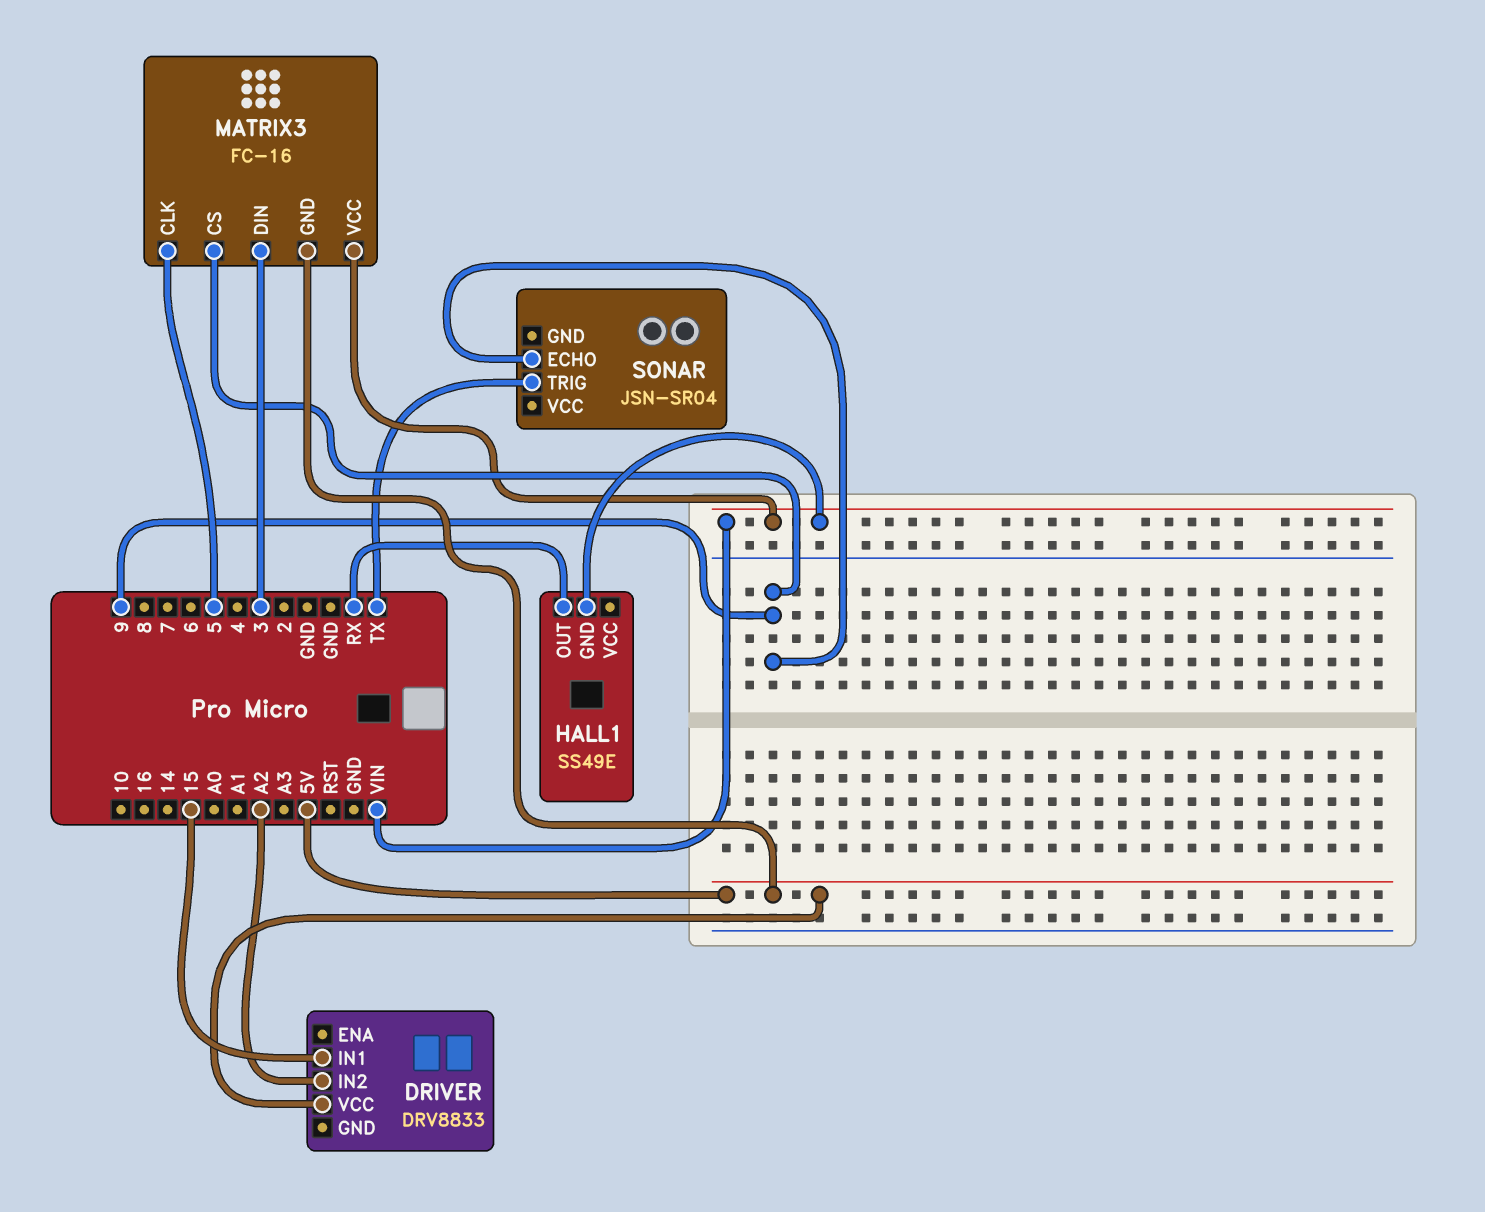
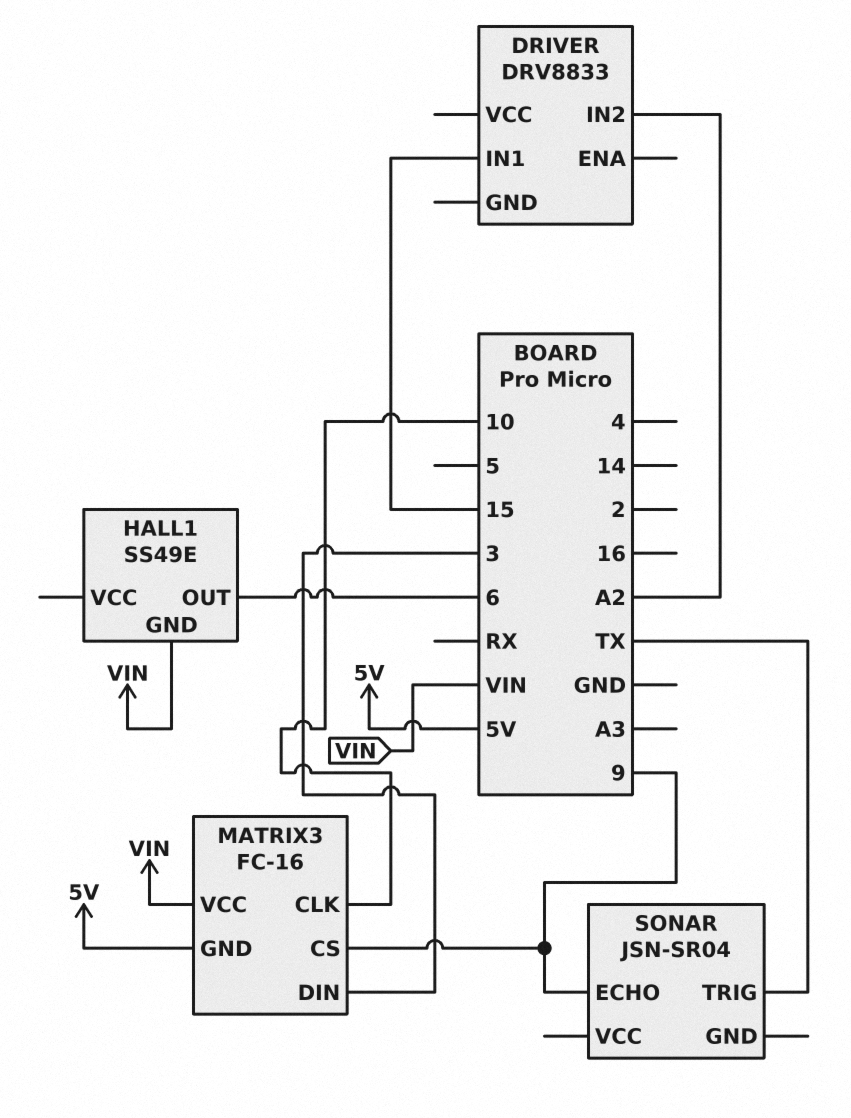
DRIVER pin VCC: 5V -> none
HALL1 pin OUT: RX -> 6
MATRIX3 pin CLK: 5 -> 10

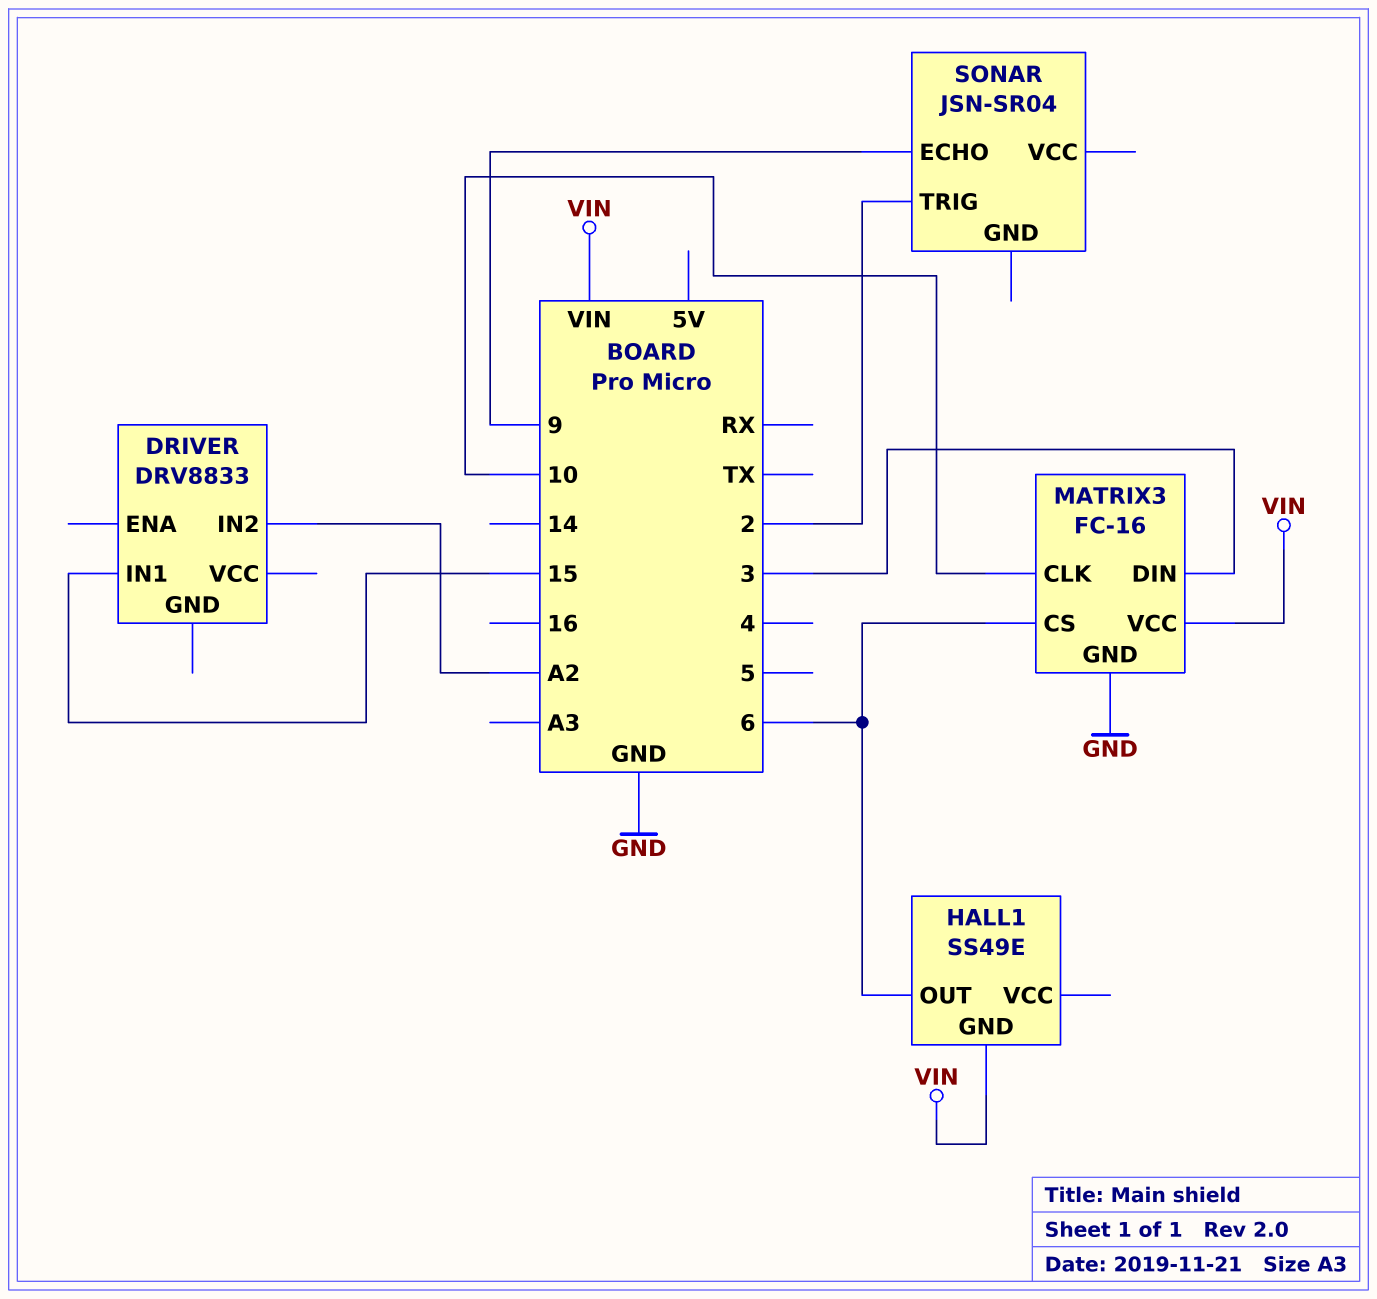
MATRIX3 pin CS: 9 -> 6
MATRIX3 pin GND: 5V -> GND
SONAR pin TRIG: TX -> 2

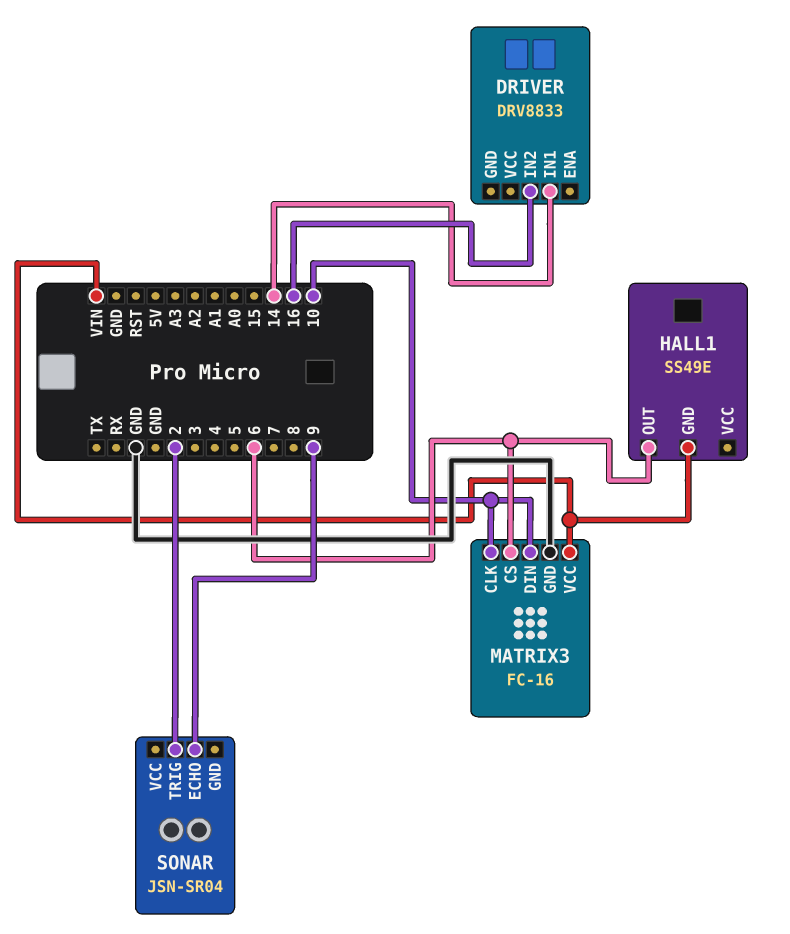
DRIVER pin IN1: 15 -> 14
DRIVER pin IN2: A2 -> 16
MATRIX3 pin DIN: 3 -> 10

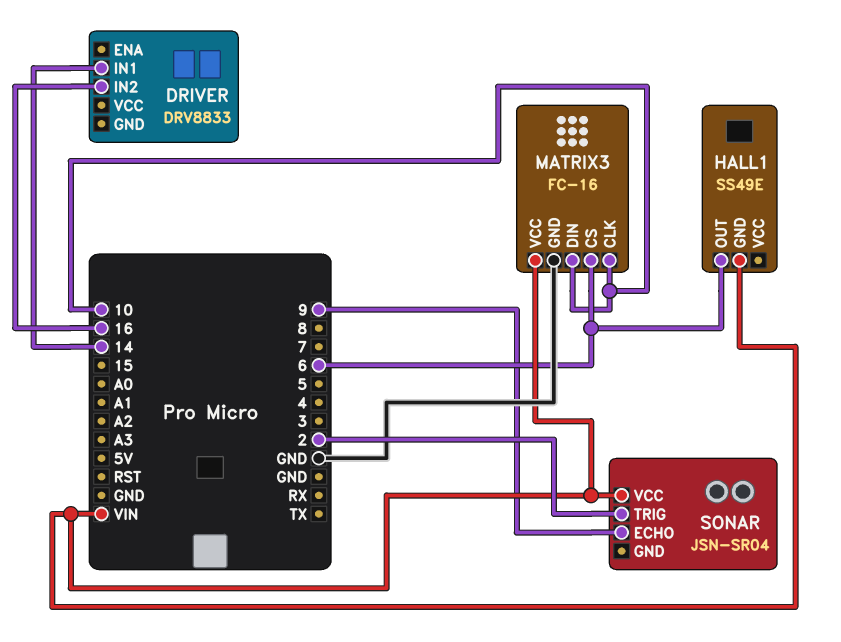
SONAR pin VCC: none -> VIN

